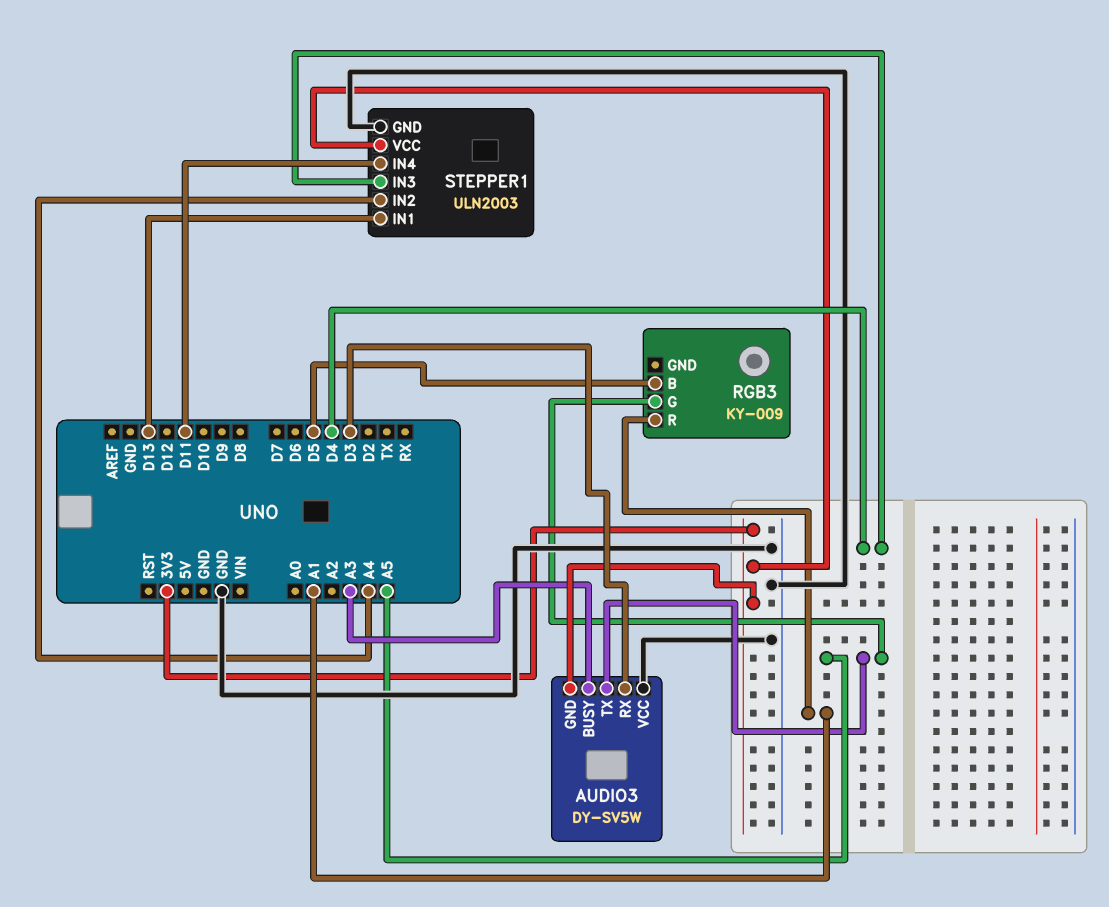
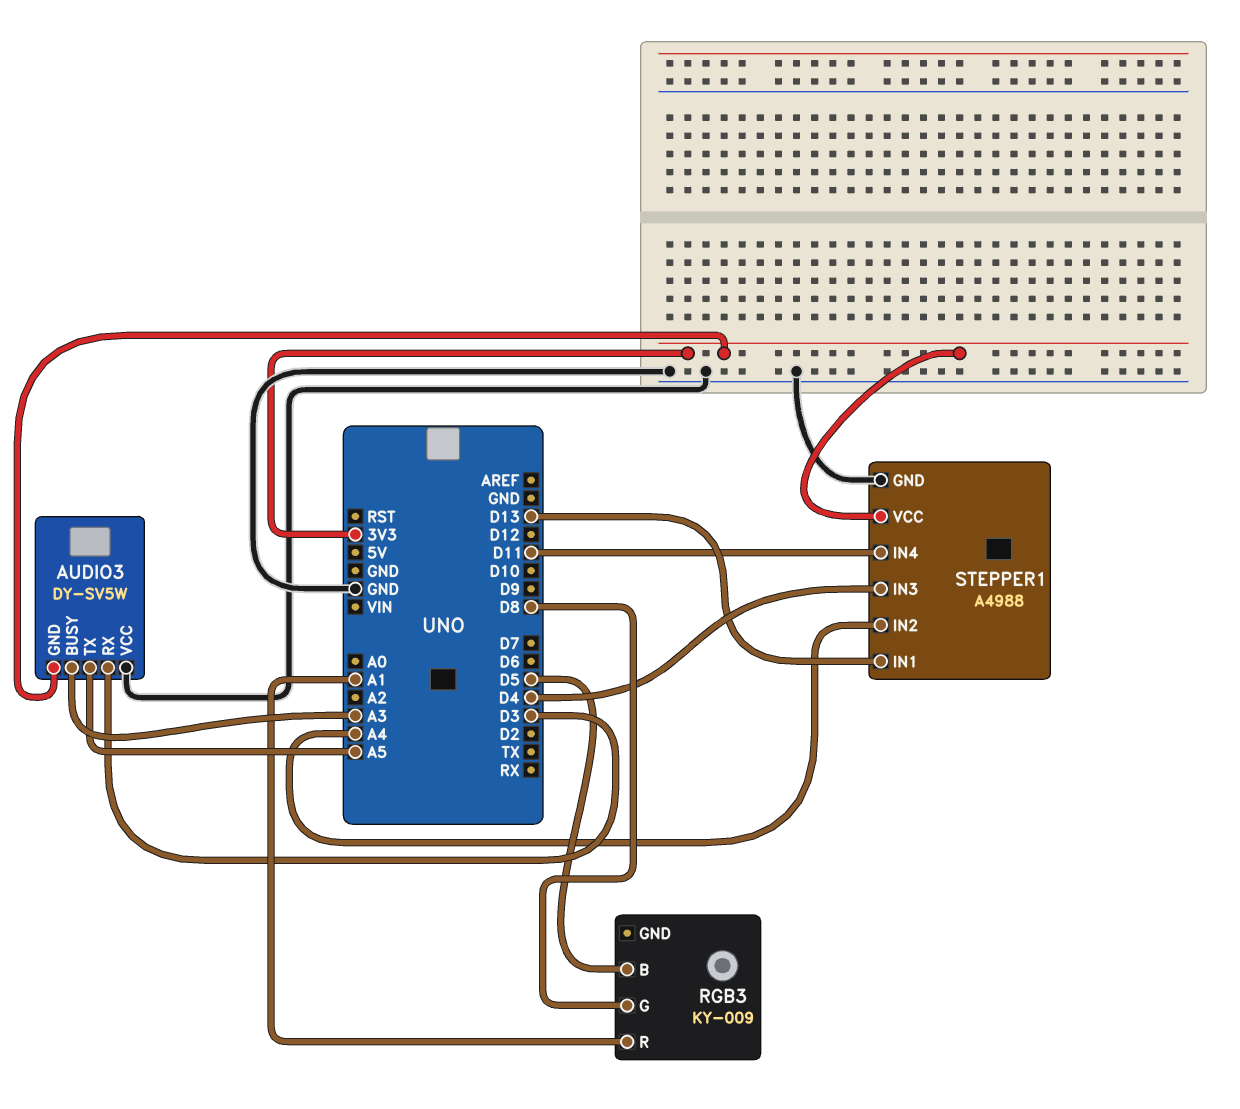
RGB3 pin G: A5 -> D8
STEPPER1: ULN2003 -> A4988

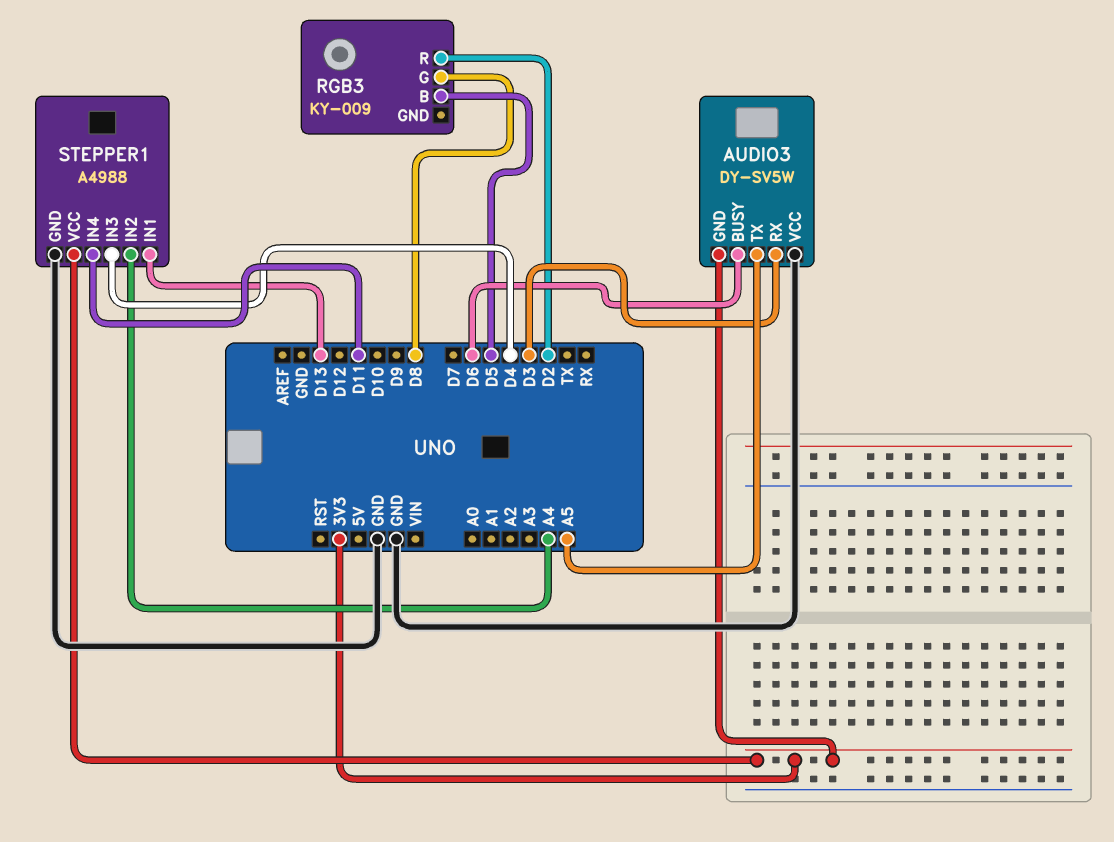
AUDIO3 pin BUSY: A3 -> D6
RGB3 pin R: A1 -> D2

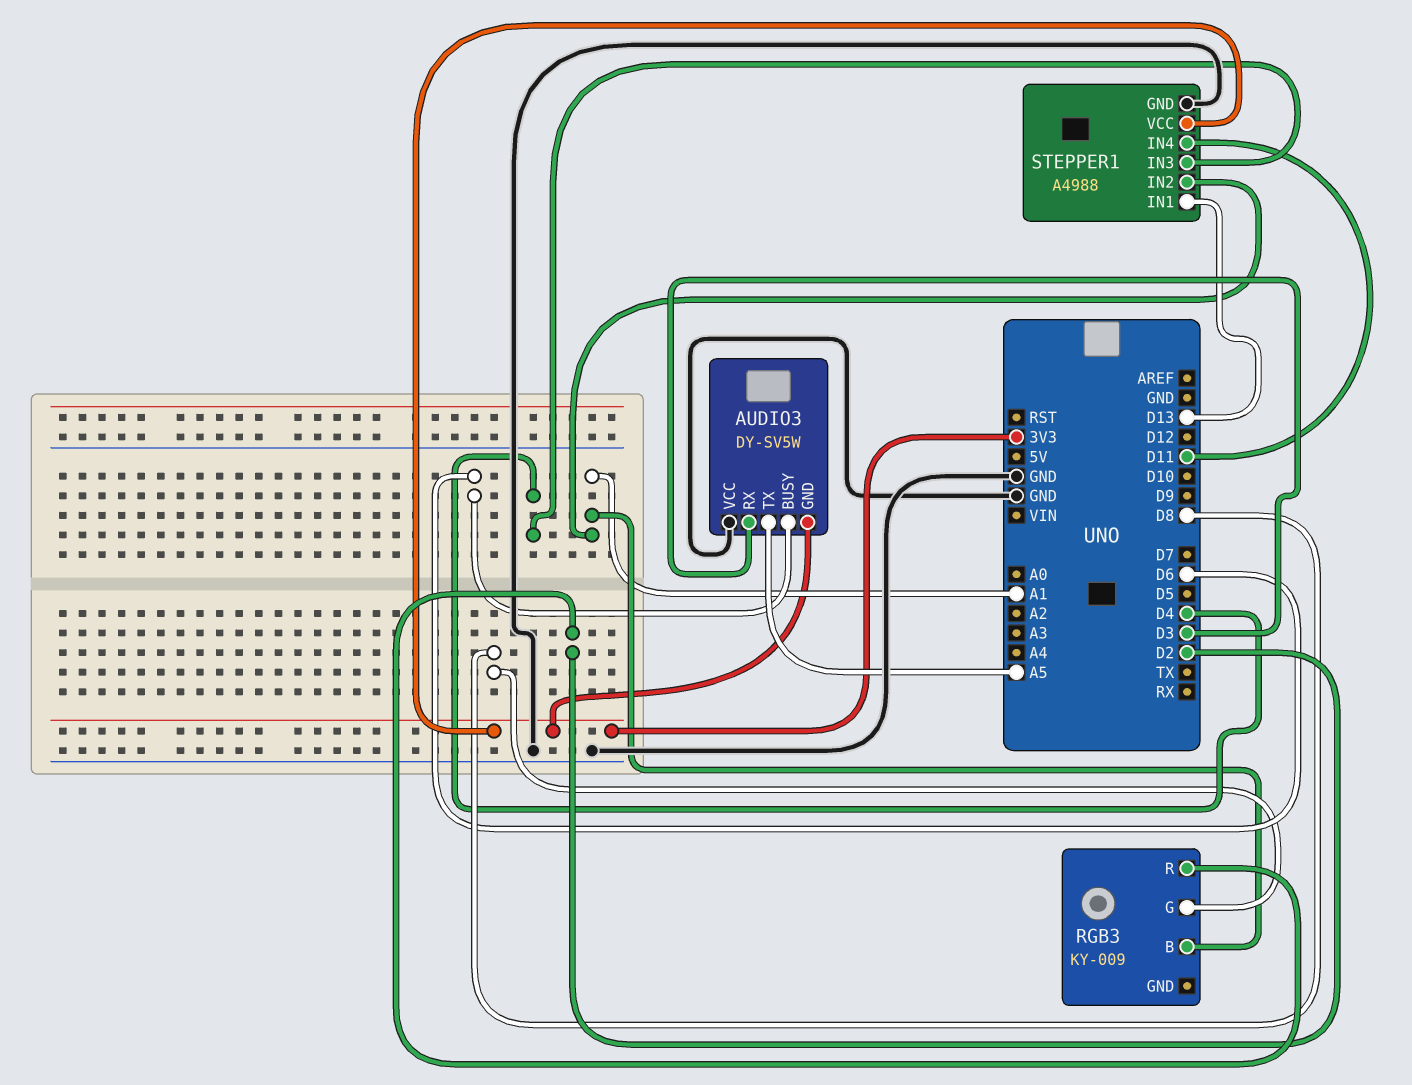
RGB3 pin B: D5 -> A1
STEPPER1 pin IN2: A4 -> A1

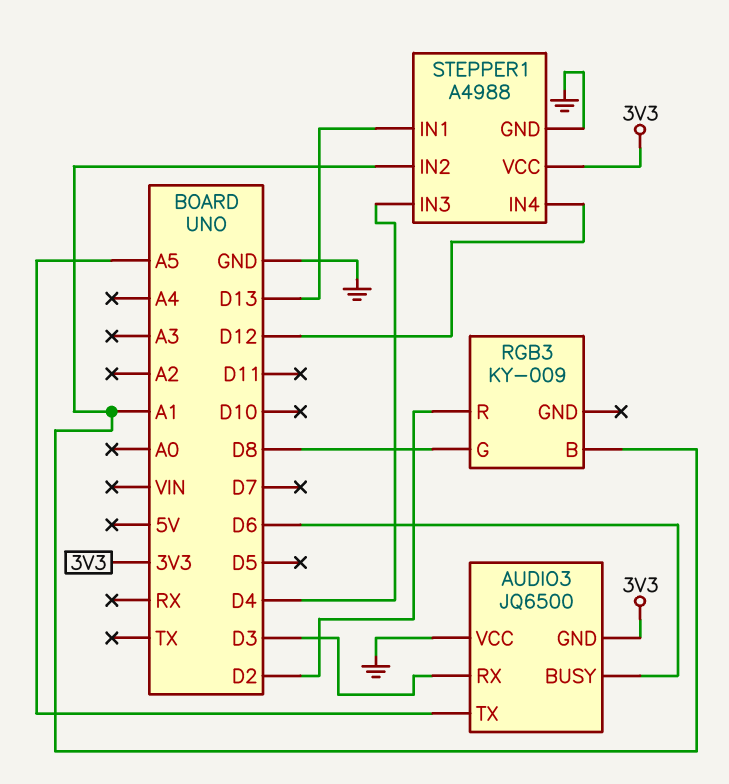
AUDIO3: DY-SV5W -> JQ6500
STEPPER1 pin IN4: D11 -> D12

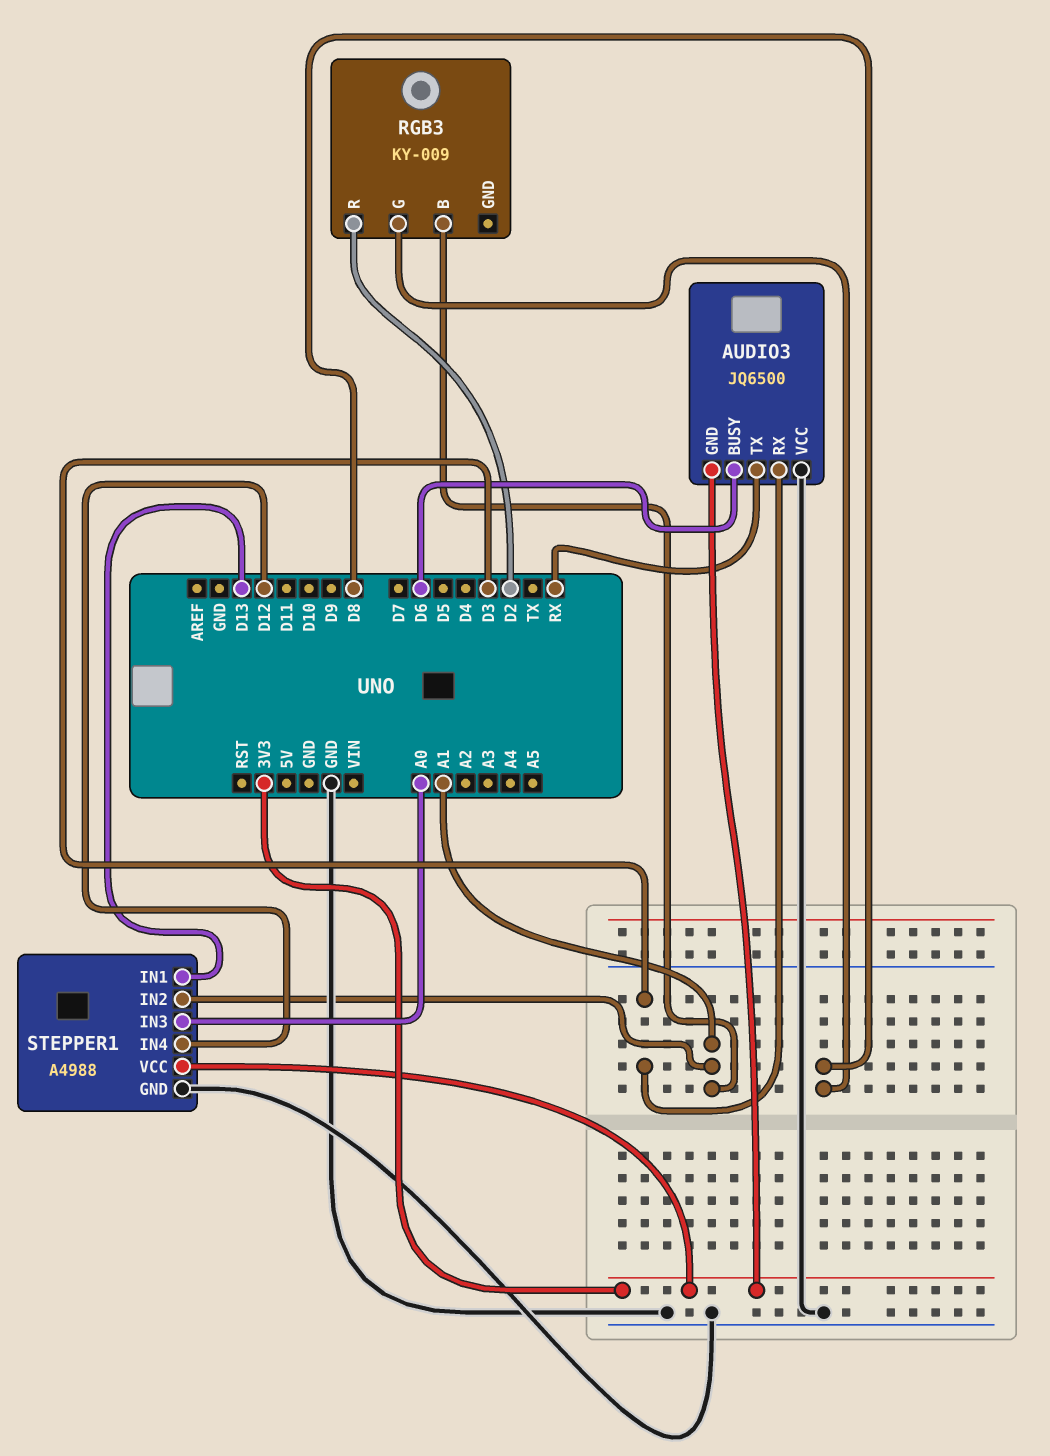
AUDIO3 pin TX: A5 -> RX
STEPPER1 pin IN3: D4 -> A0

